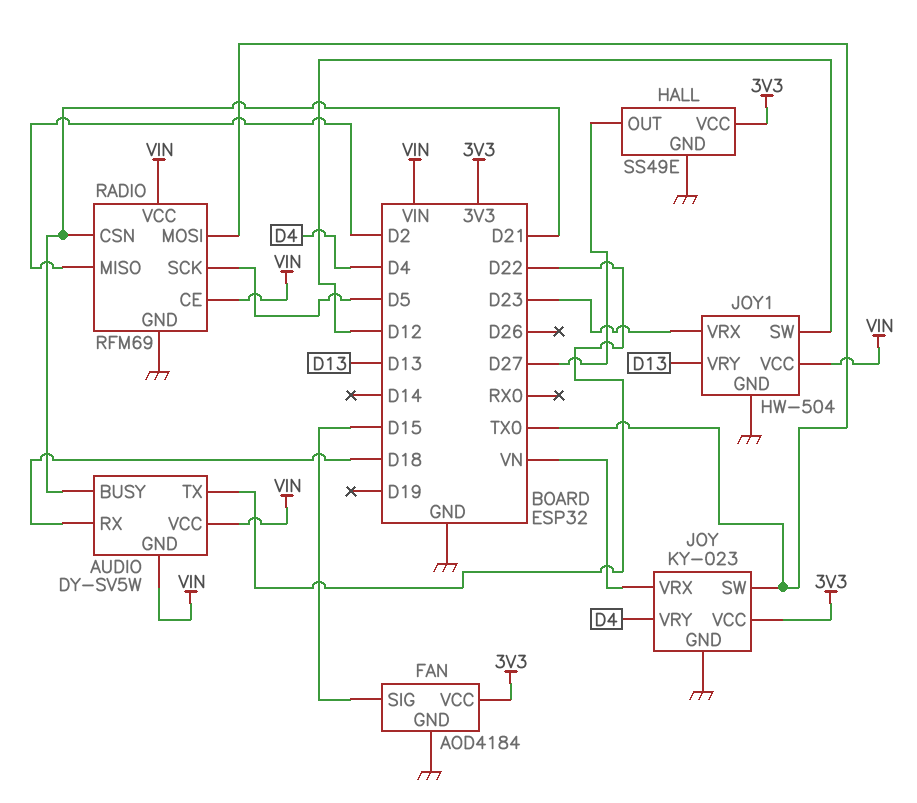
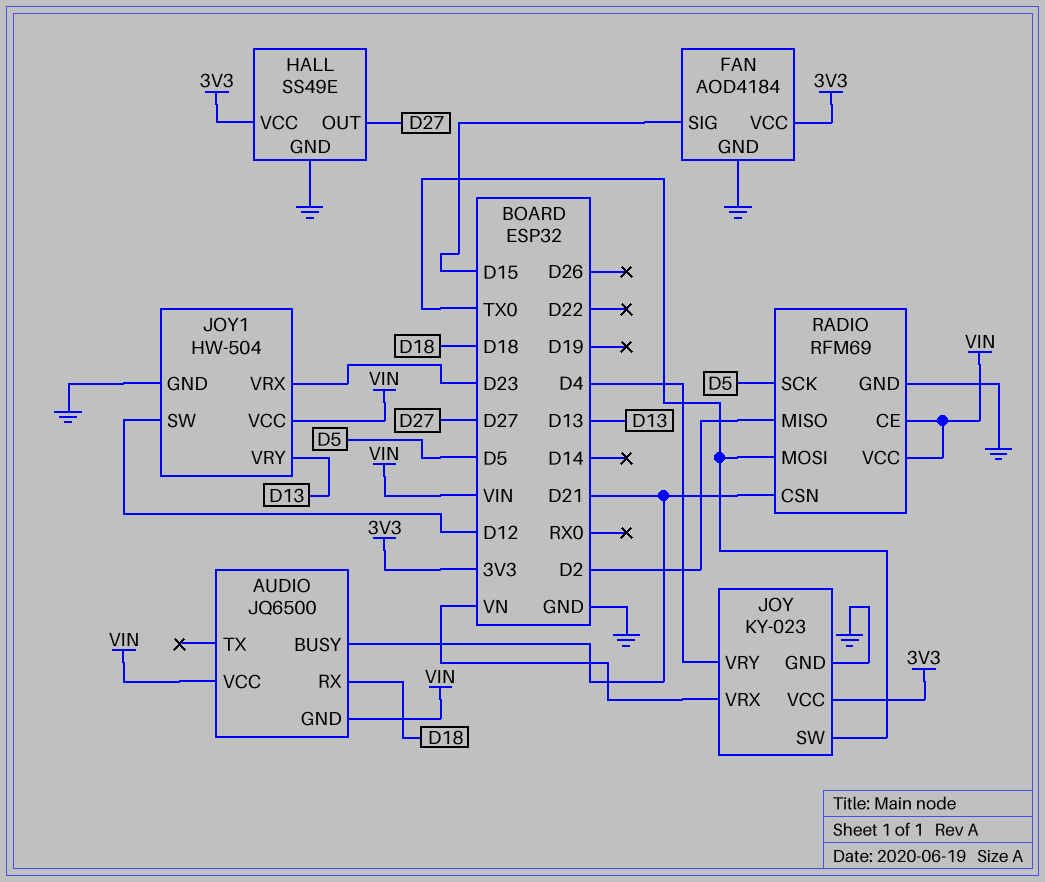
AUDIO: DY-SV5W -> JQ6500
AUDIO pin TX: D22 -> none

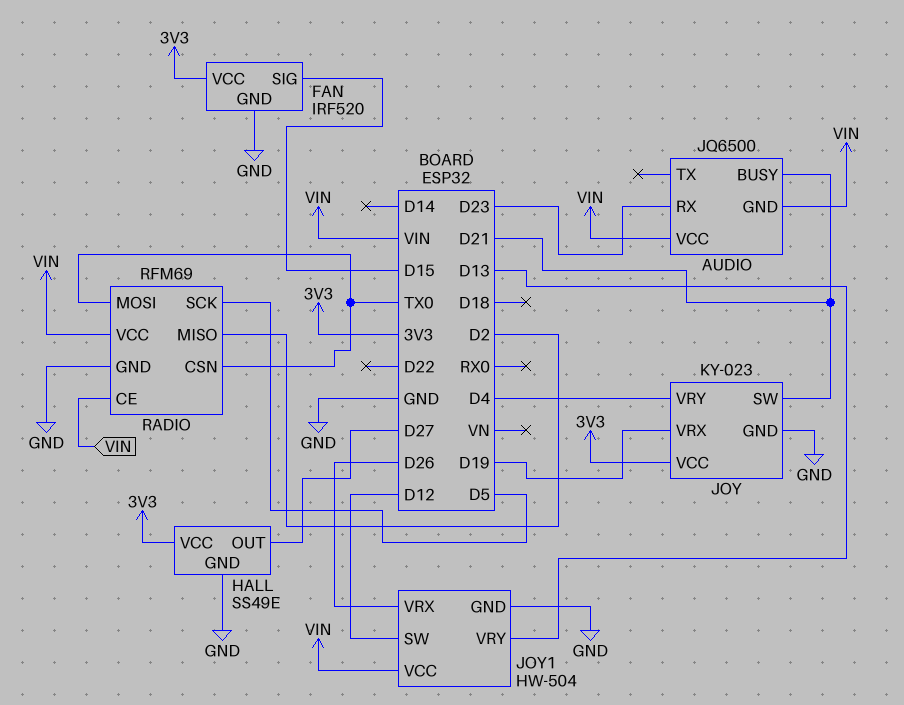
AUDIO pin RX: D18 -> D23
FAN: AOD4184 -> IRF520
JOY pin SW: TX0 -> D21
JOY pin VRX: VN -> D19
JOY1 pin VRX: D23 -> D26
RADIO pin CSN: D21 -> TX0

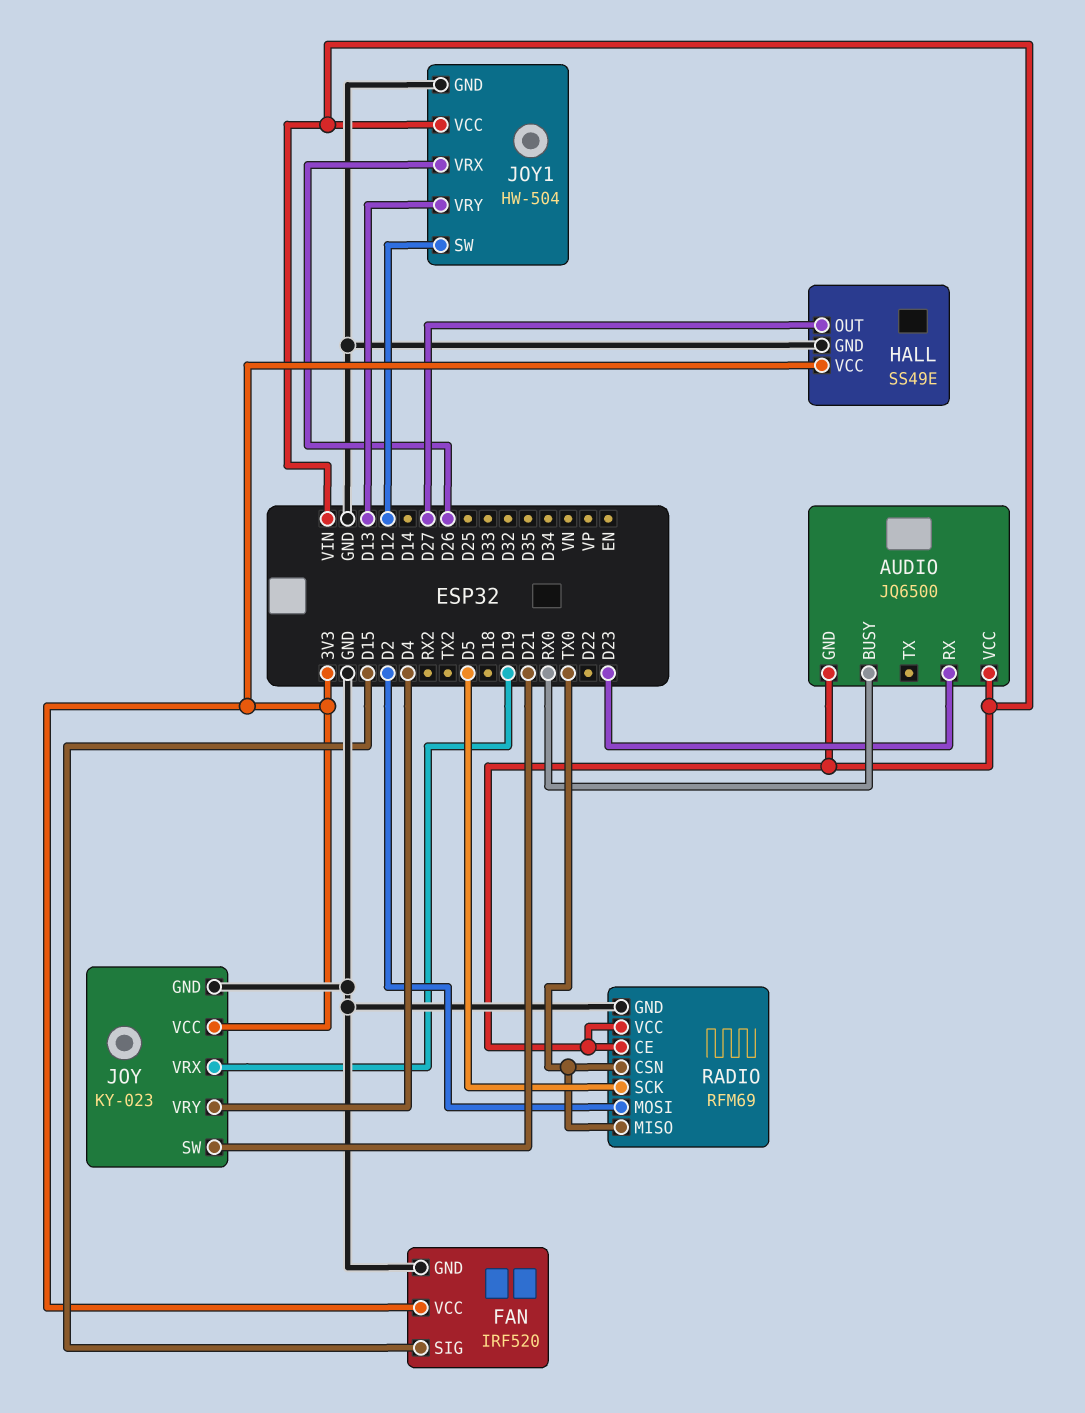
AUDIO pin BUSY: D21 -> RX0
RADIO pin MISO: D2 -> TX0
RADIO pin MOSI: TX0 -> D2

